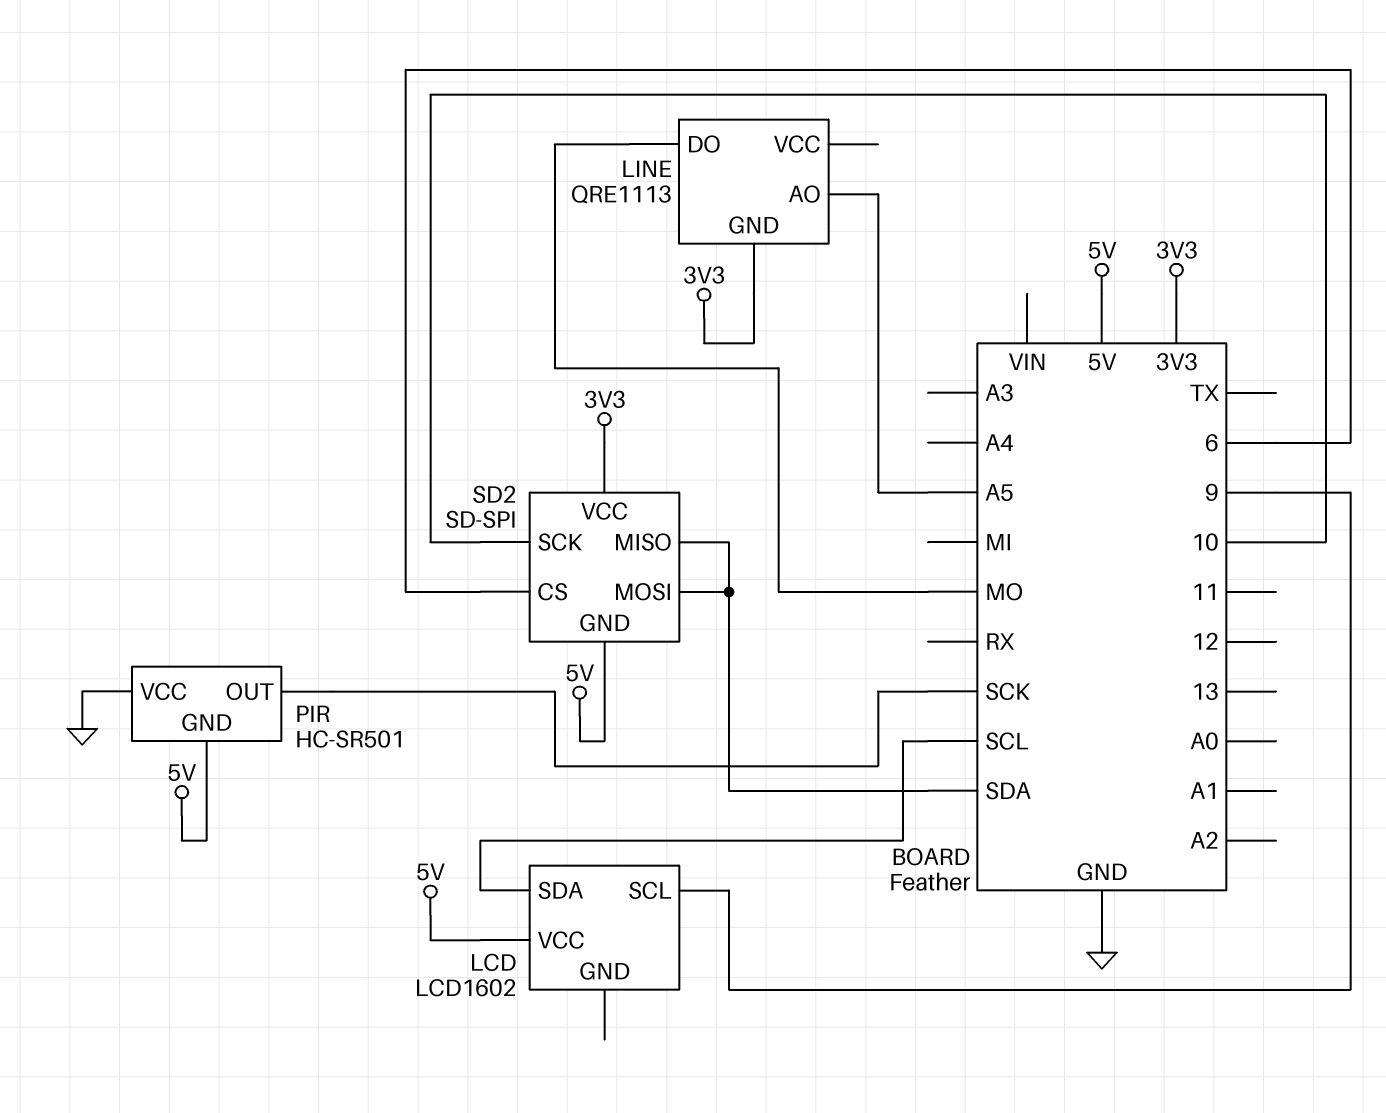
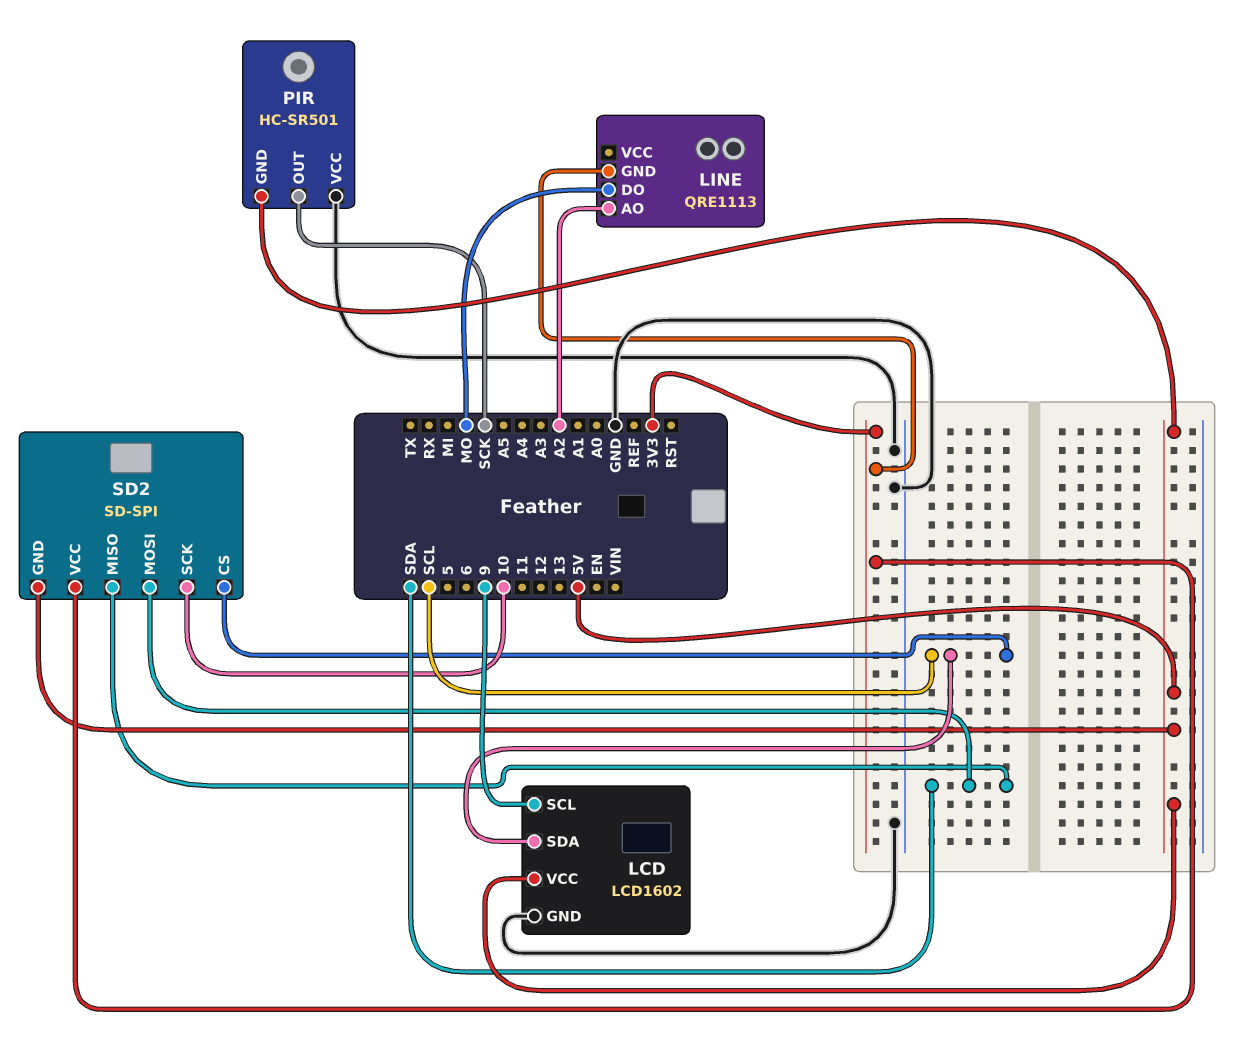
LCD pin GND: none -> GND
LINE pin AO: A5 -> A2
SD2 pin CS: 6 -> SCL

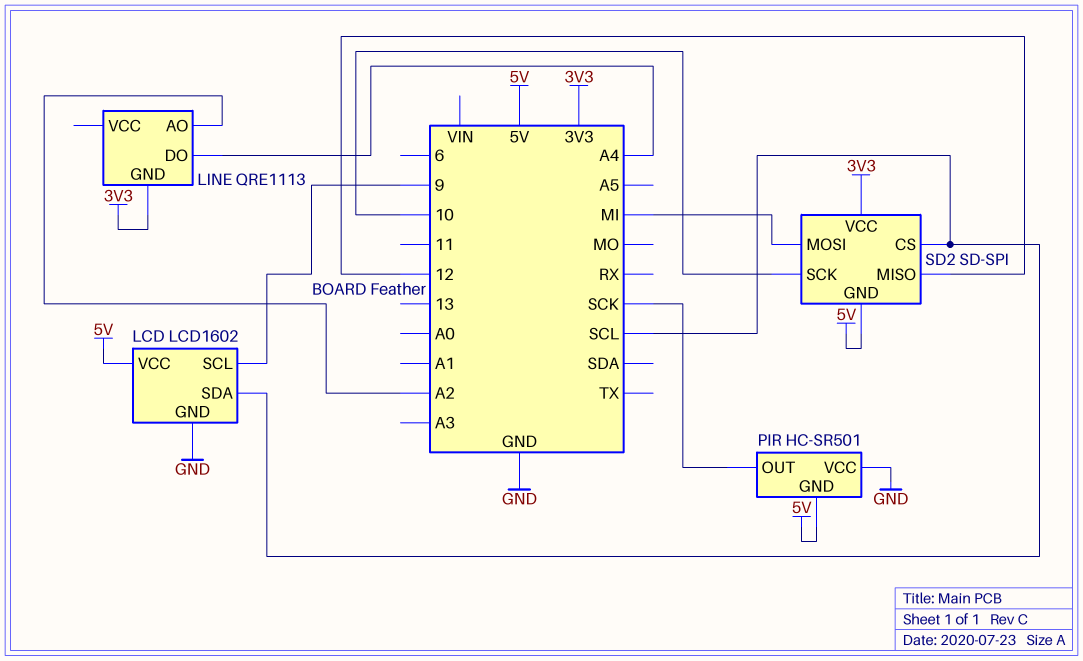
LINE pin DO: MO -> A4
SD2 pin MISO: SDA -> 12
SD2 pin MOSI: SDA -> MI

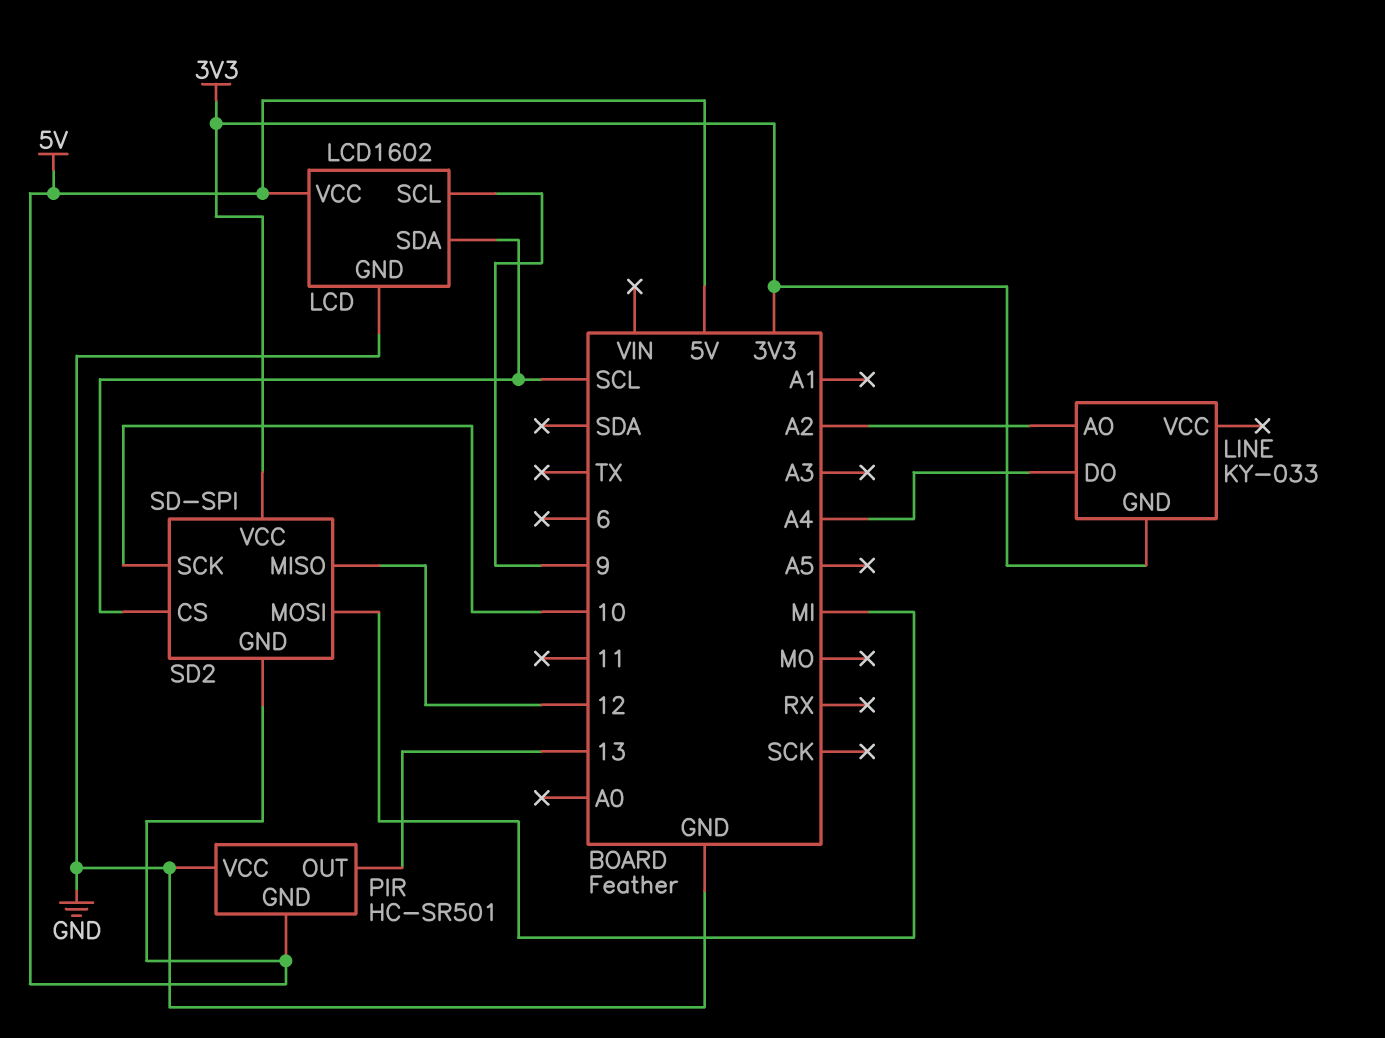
LINE: QRE1113 -> KY-033
PIR pin OUT: SCK -> 13

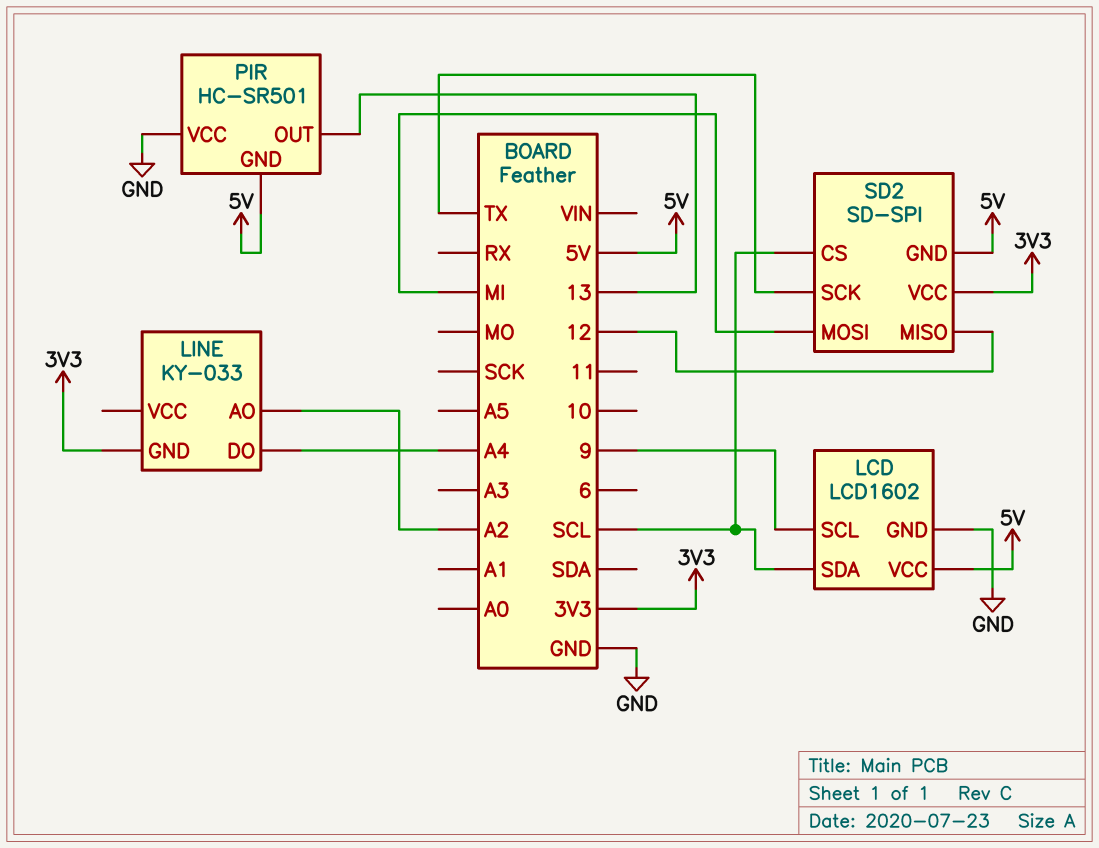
SD2 pin SCK: 10 -> TX

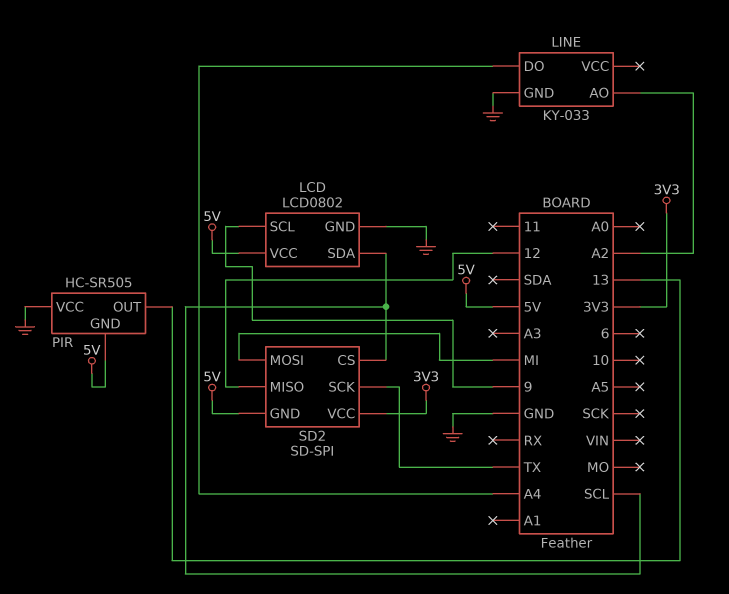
LCD: LCD1602 -> LCD0802
LINE pin GND: 3V3 -> GND
PIR: HC-SR501 -> HC-SR505

